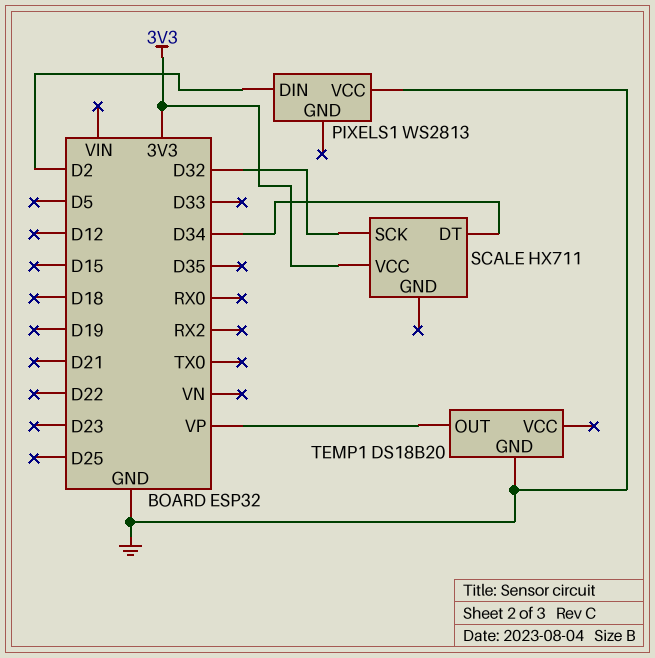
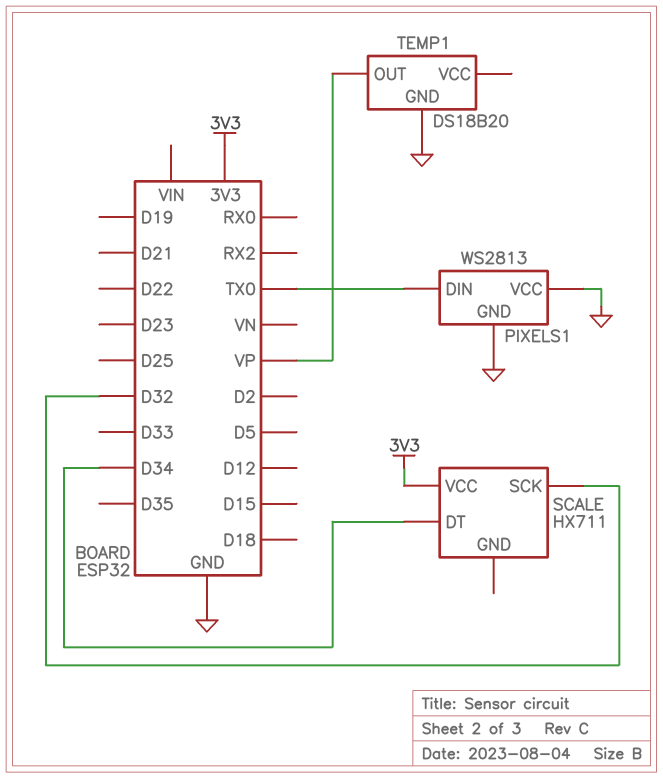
PIXELS1 pin DIN: D2 -> TX0
PIXELS1 pin GND: none -> GND

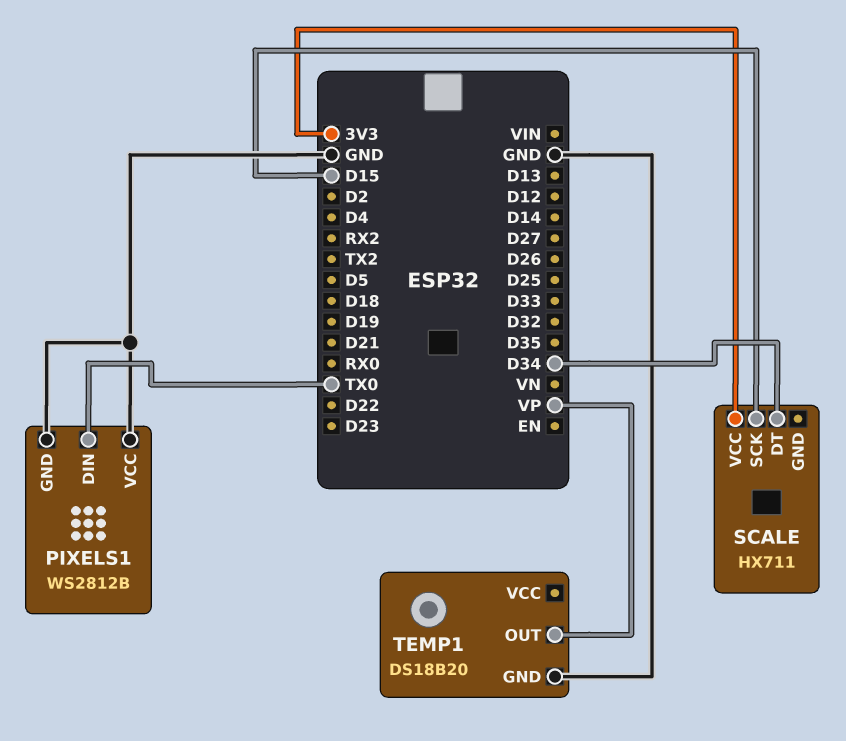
PIXELS1: WS2813 -> WS2812B
SCALE pin SCK: D32 -> D15

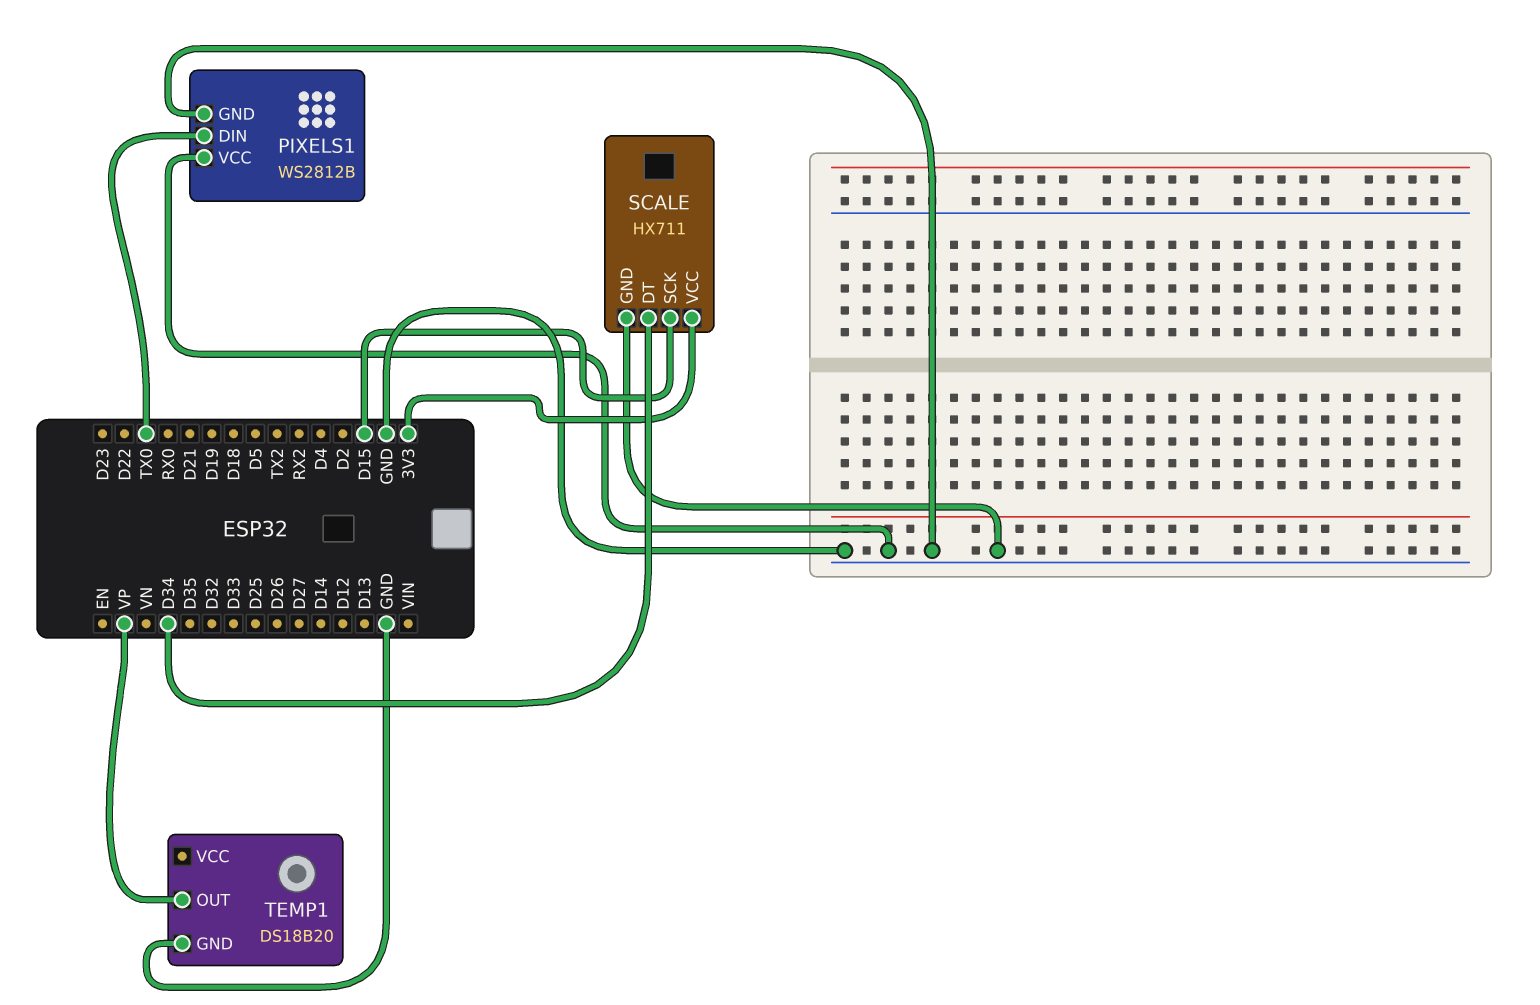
SCALE pin GND: none -> GND

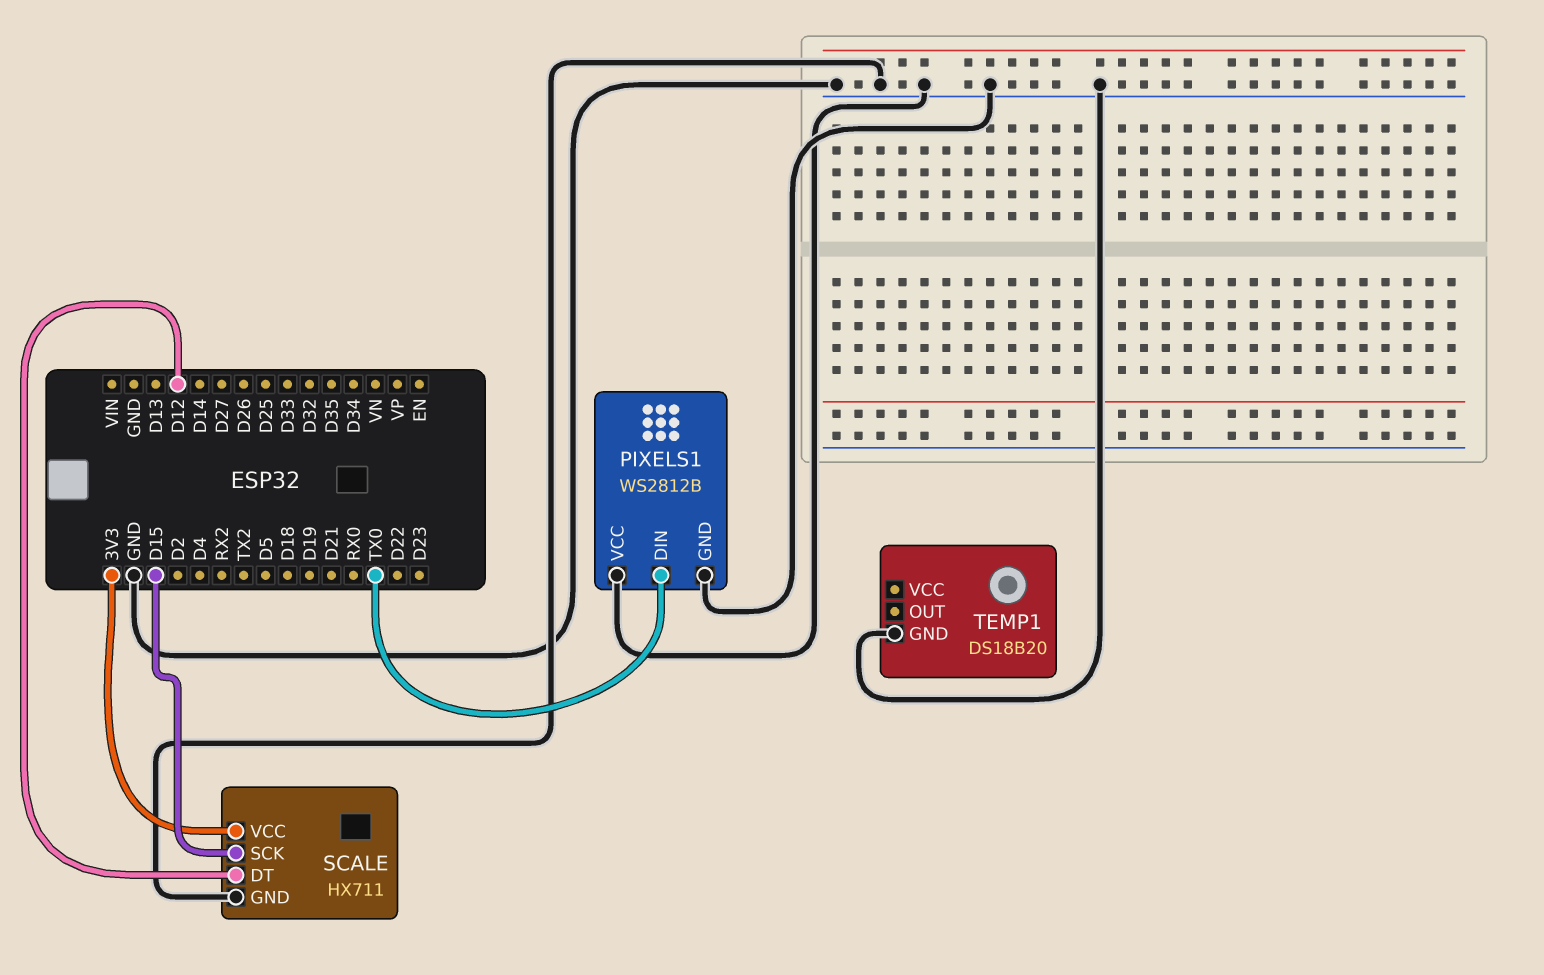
SCALE pin DT: D34 -> D12
TEMP1 pin OUT: VP -> none

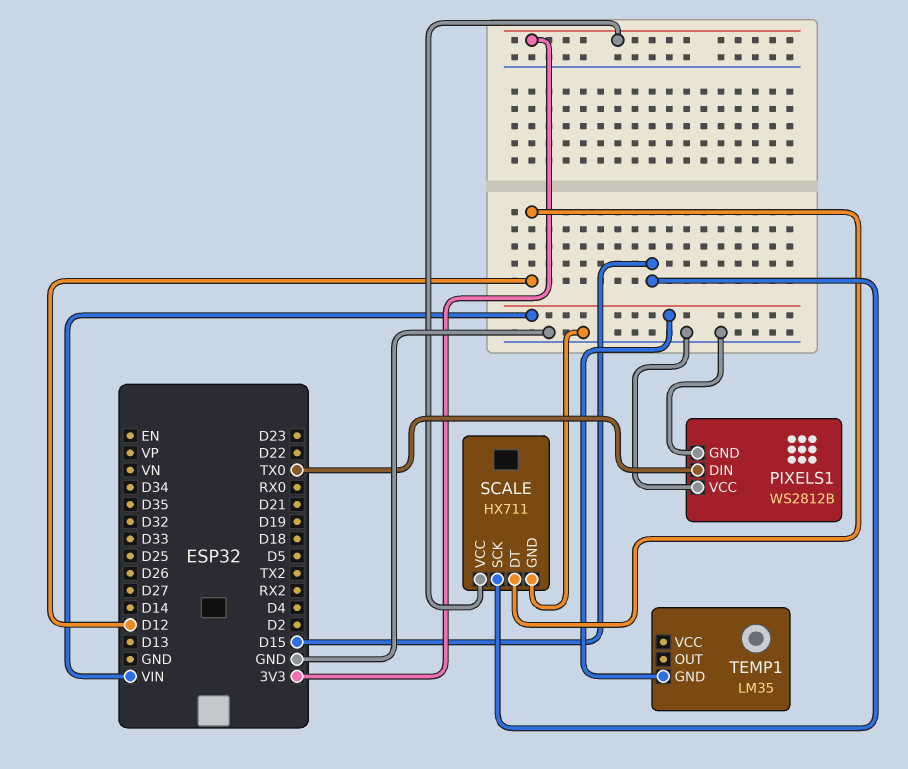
TEMP1: DS18B20 -> LM35
TEMP1 pin GND: GND -> VIN

